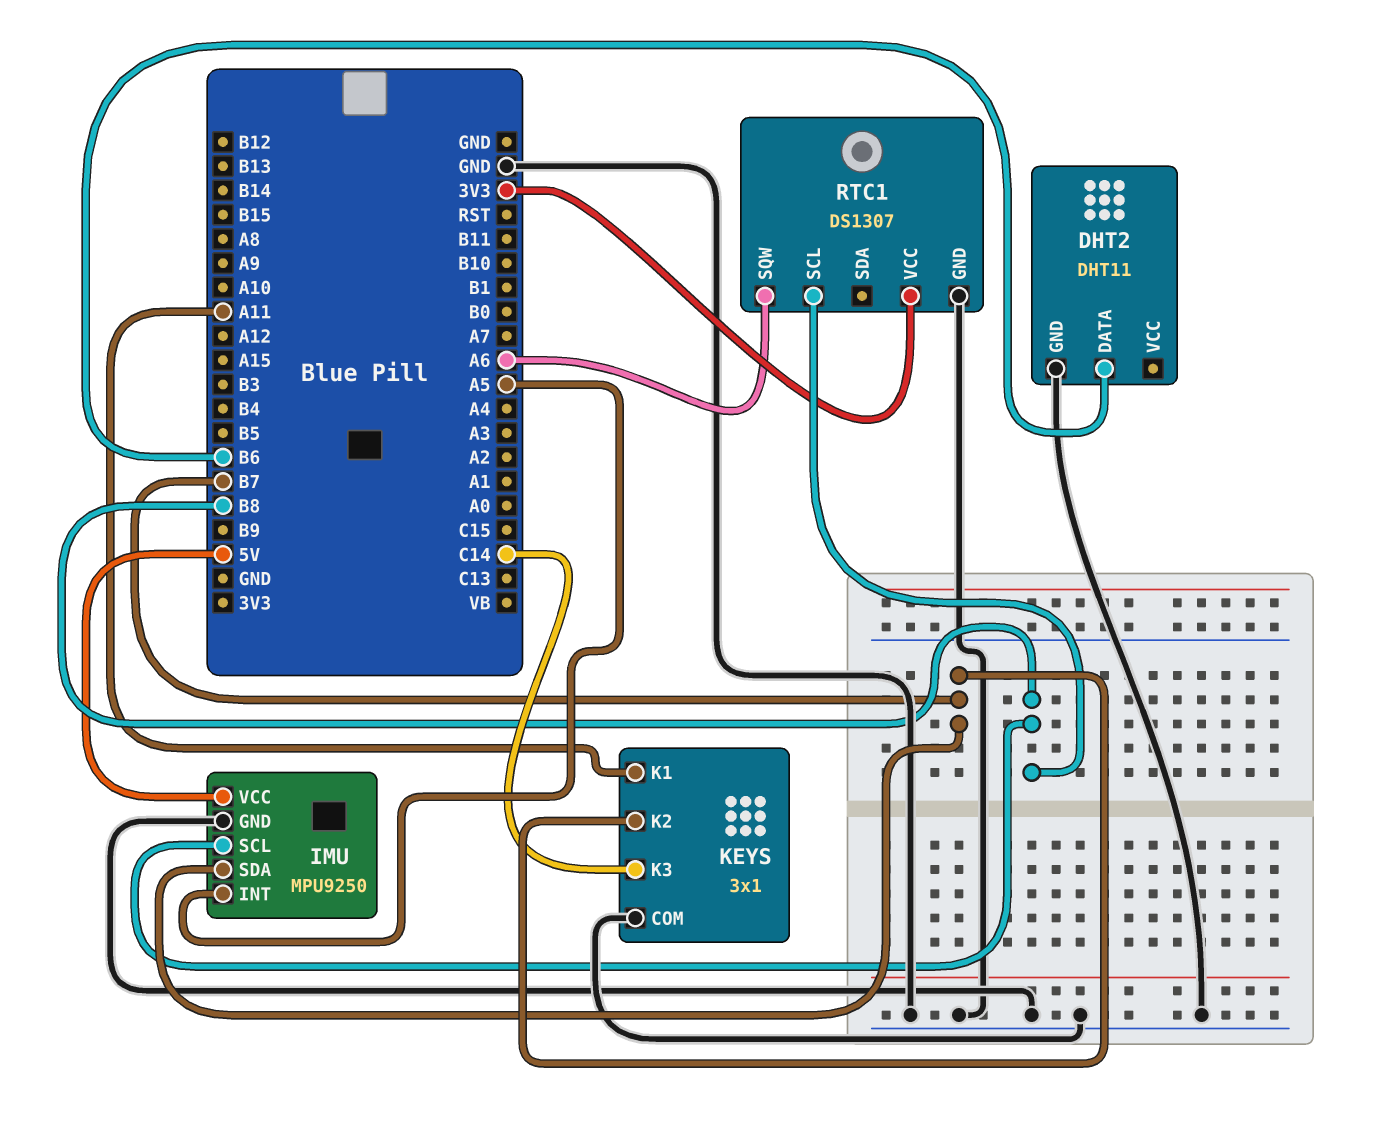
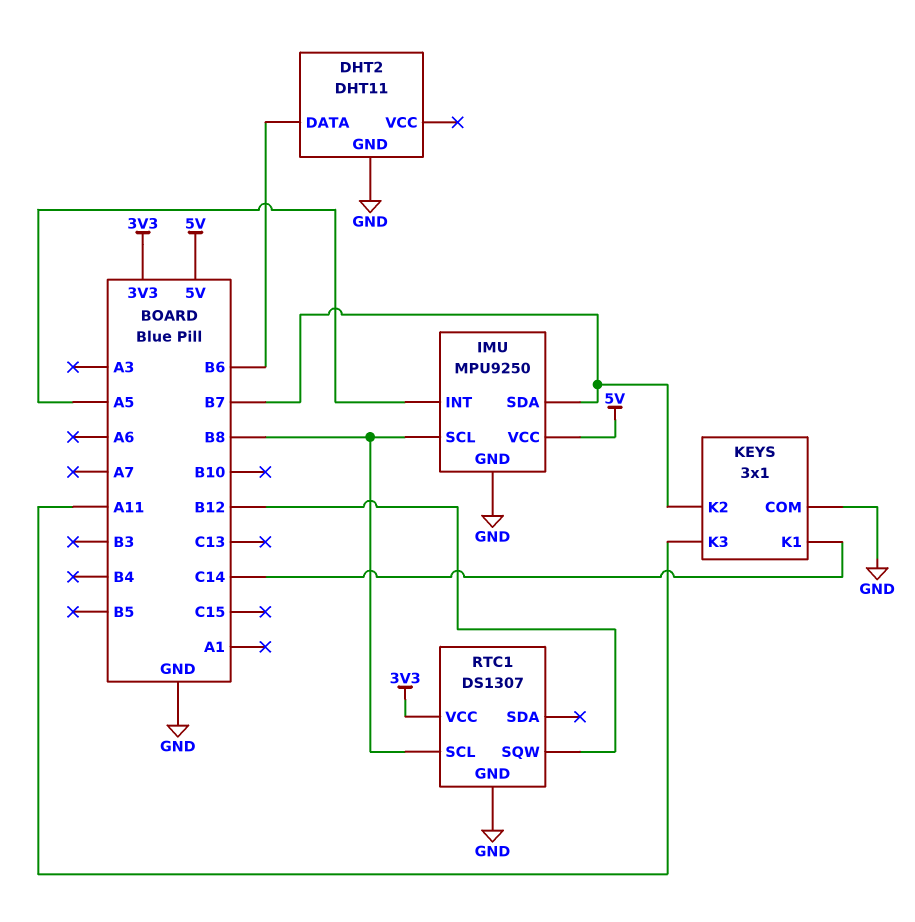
KEYS pin K1: A11 -> C14
KEYS pin K3: C14 -> A11
RTC1 pin SQW: A6 -> B12

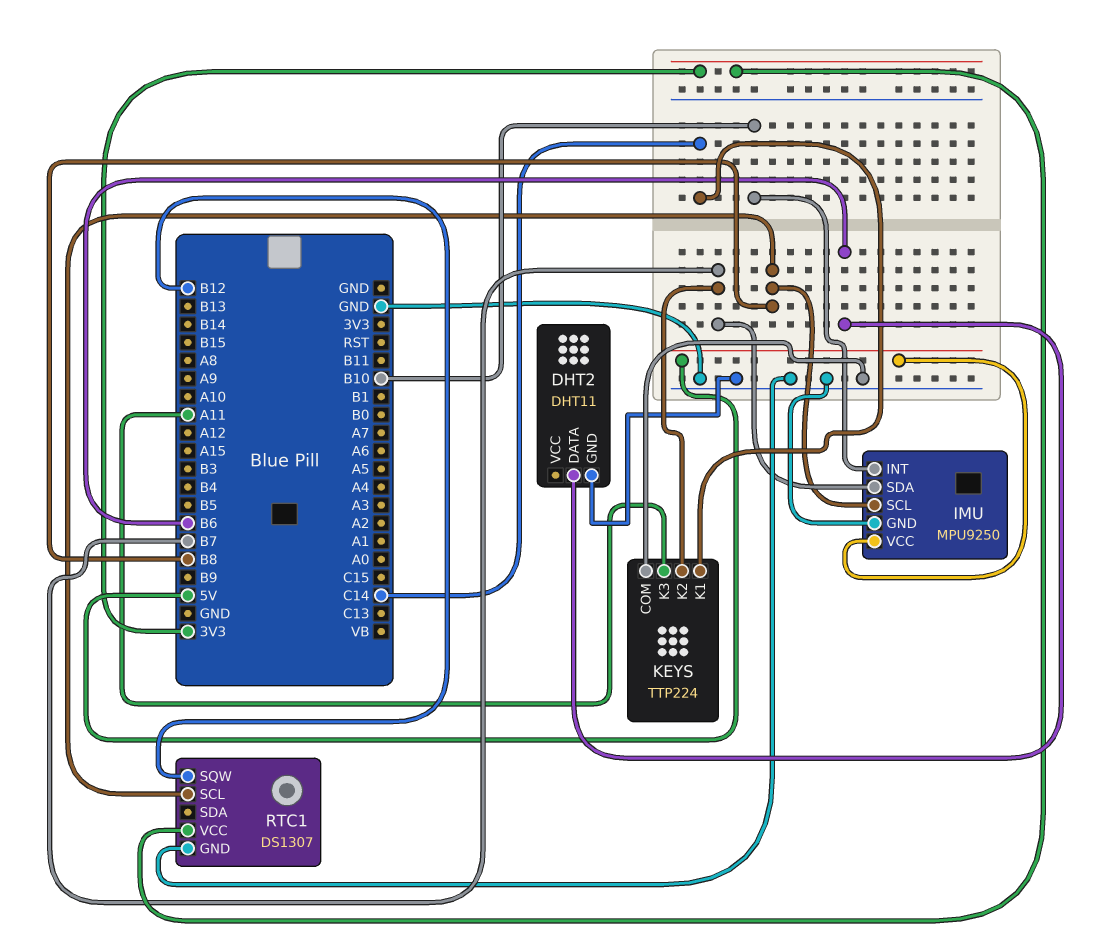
IMU pin INT: A5 -> B10
KEYS: 3x1 -> TTP224

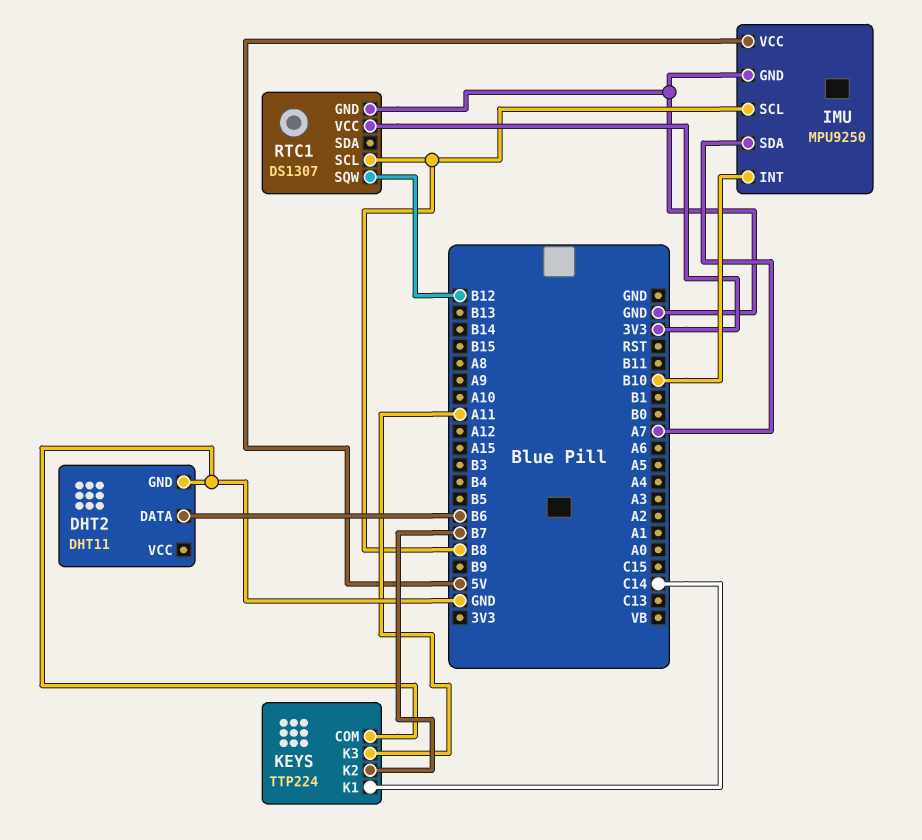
IMU pin SDA: B7 -> A7

